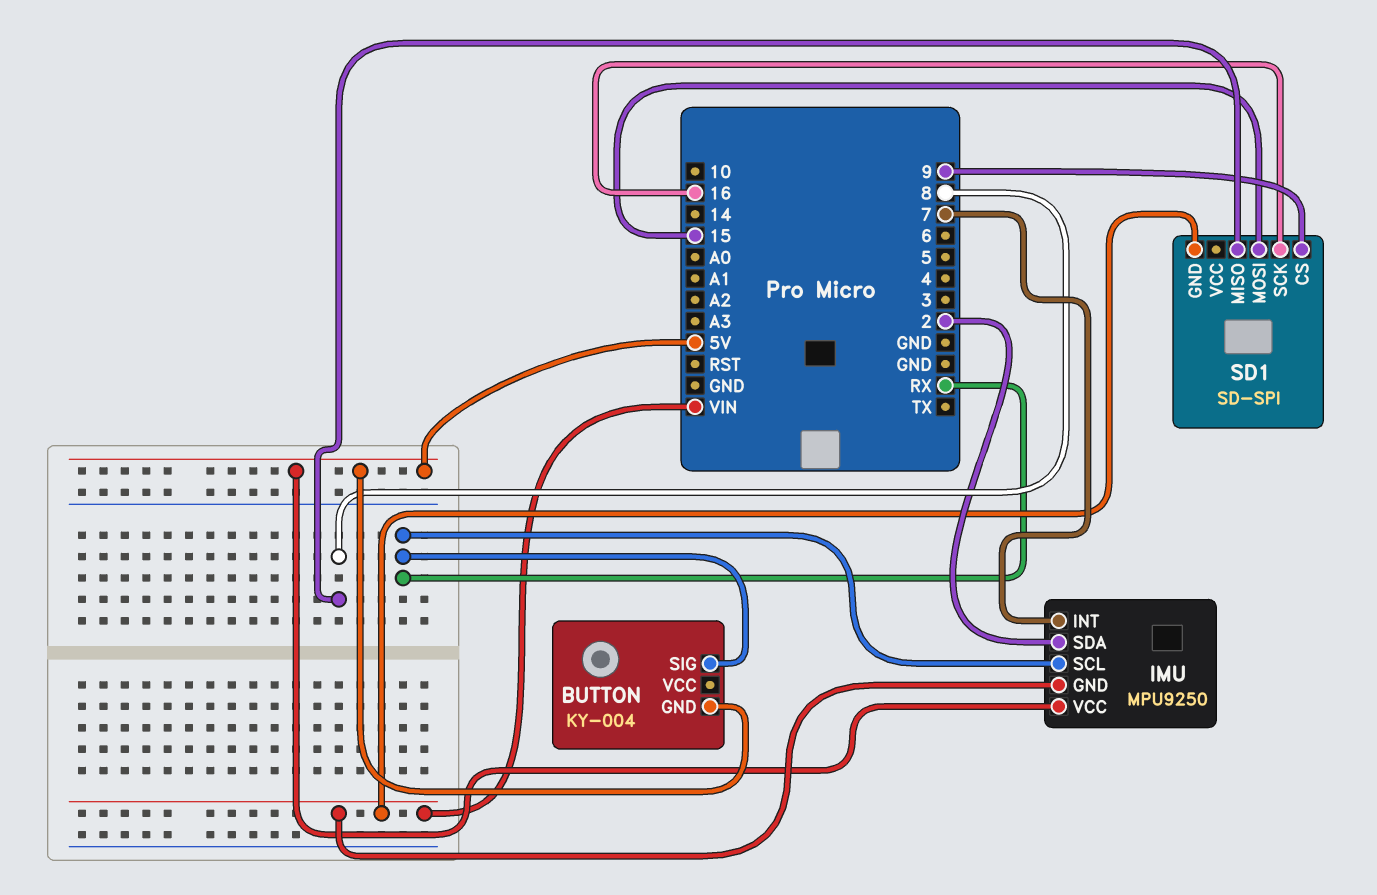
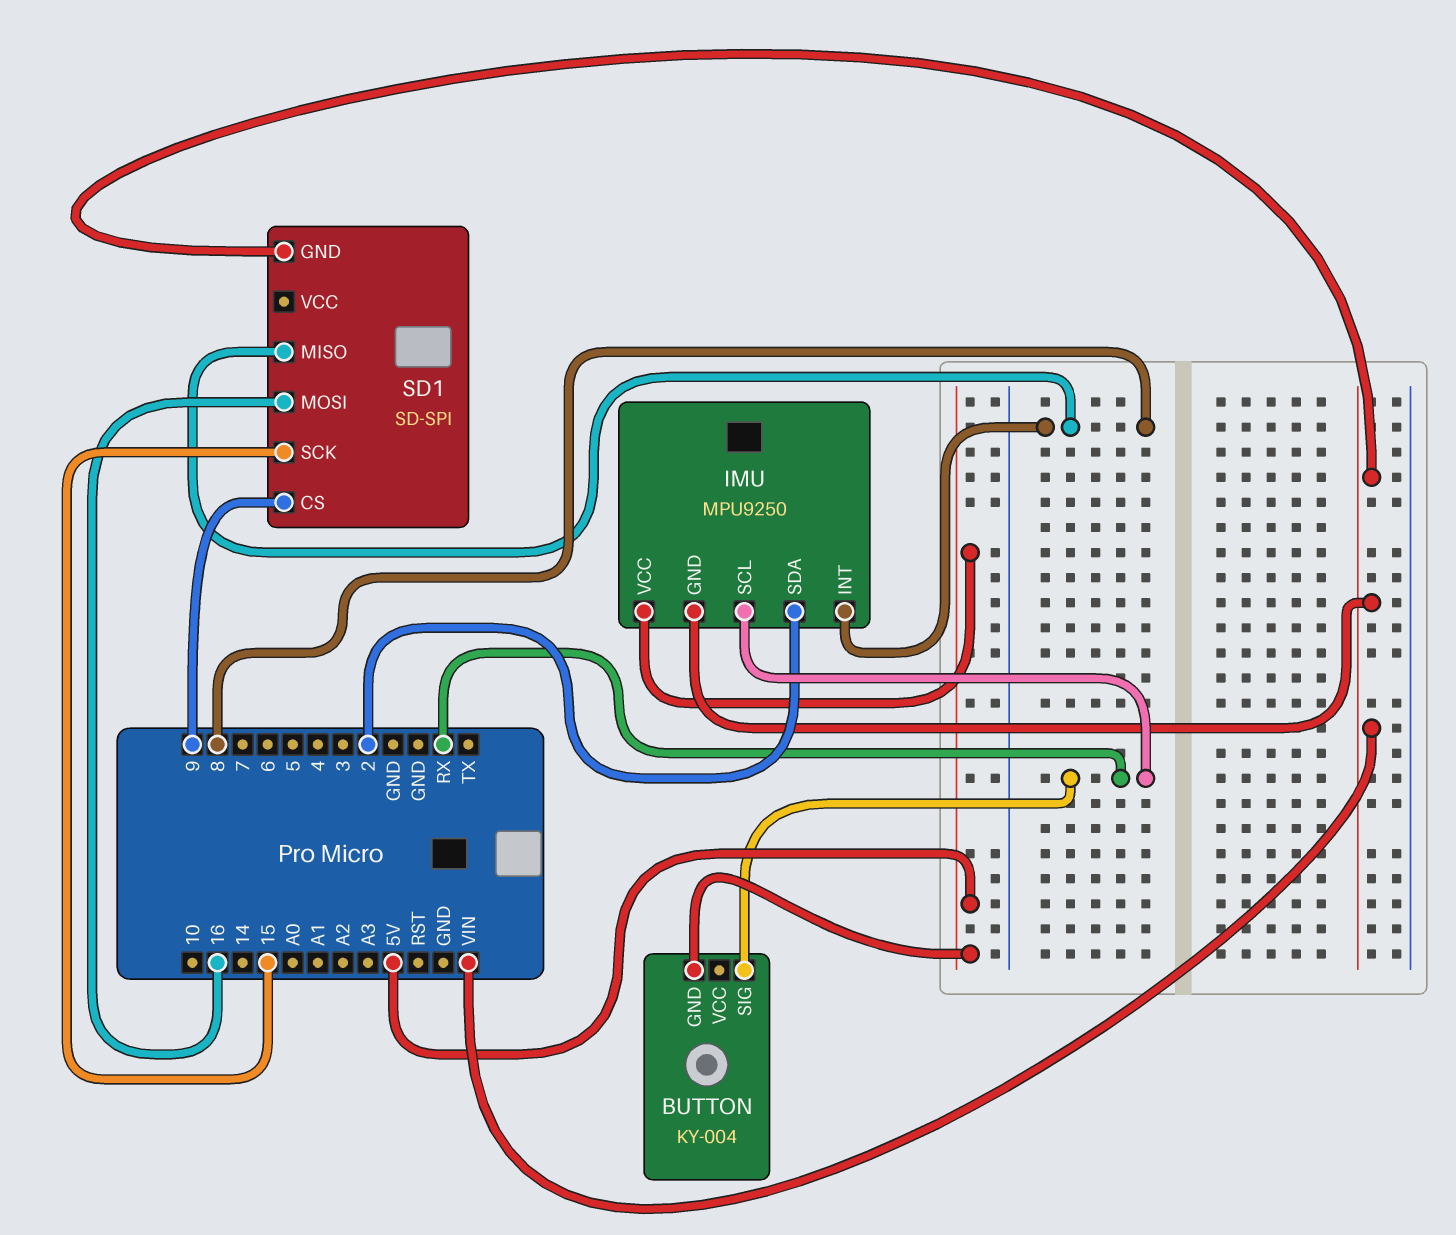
IMU pin INT: 7 -> 8
SD1 pin MOSI: 15 -> 16
SD1 pin SCK: 16 -> 15

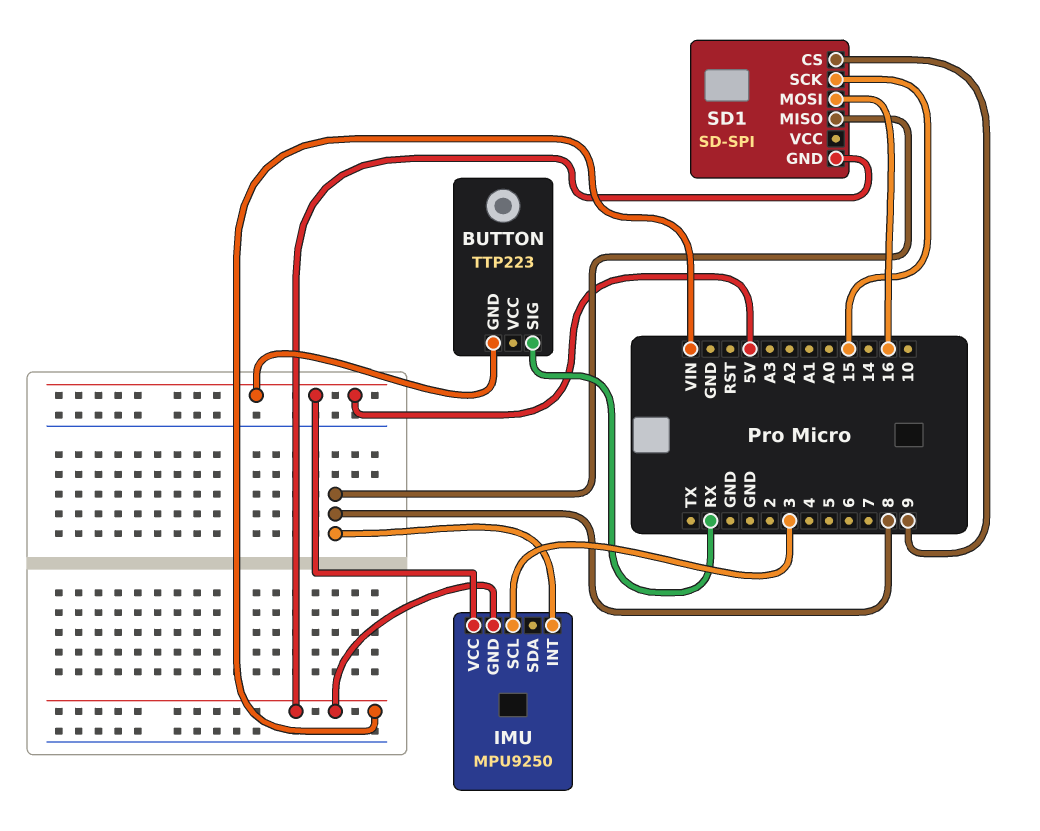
BUTTON: KY-004 -> TTP223
IMU pin SCL: RX -> 3
IMU pin SDA: 2 -> none

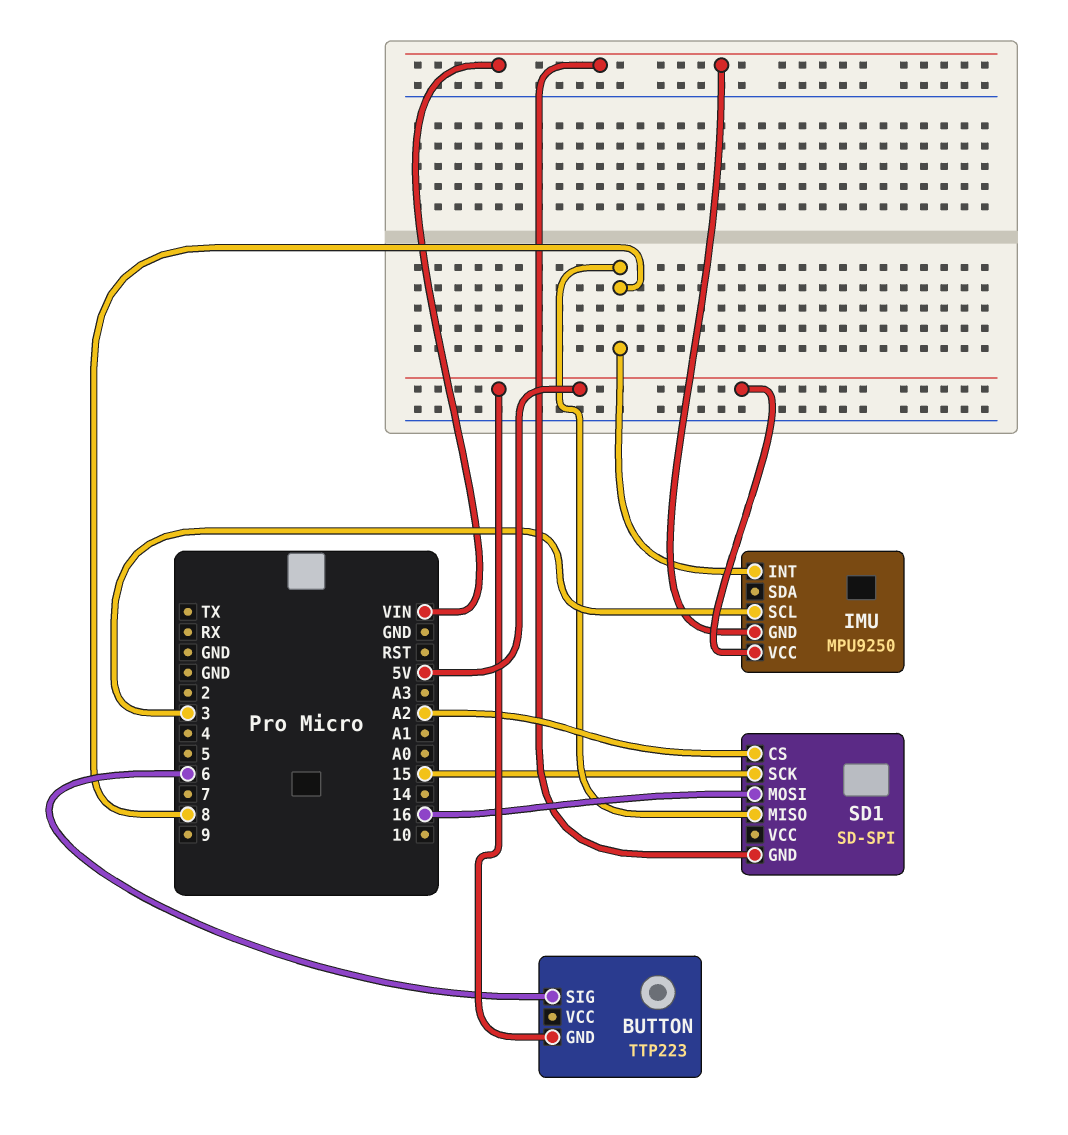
BUTTON pin SIG: RX -> 6
SD1 pin CS: 9 -> A2

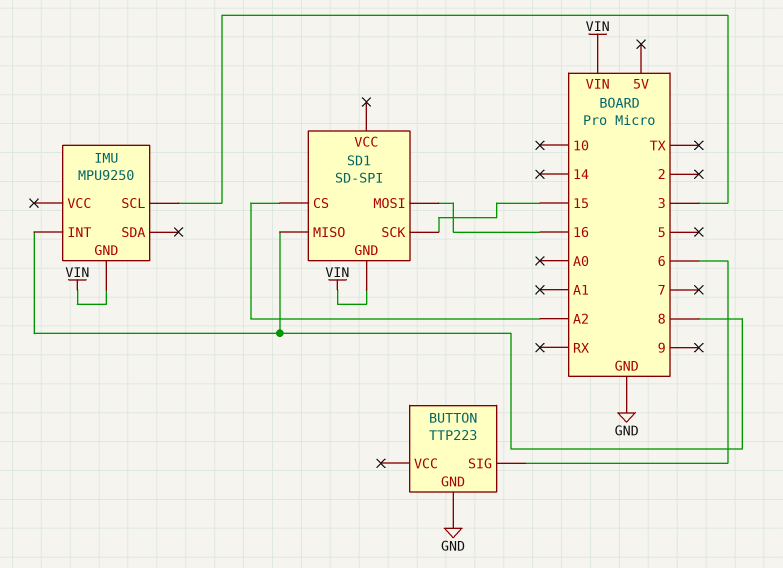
BUTTON pin GND: 5V -> GND
IMU pin VCC: 5V -> none

